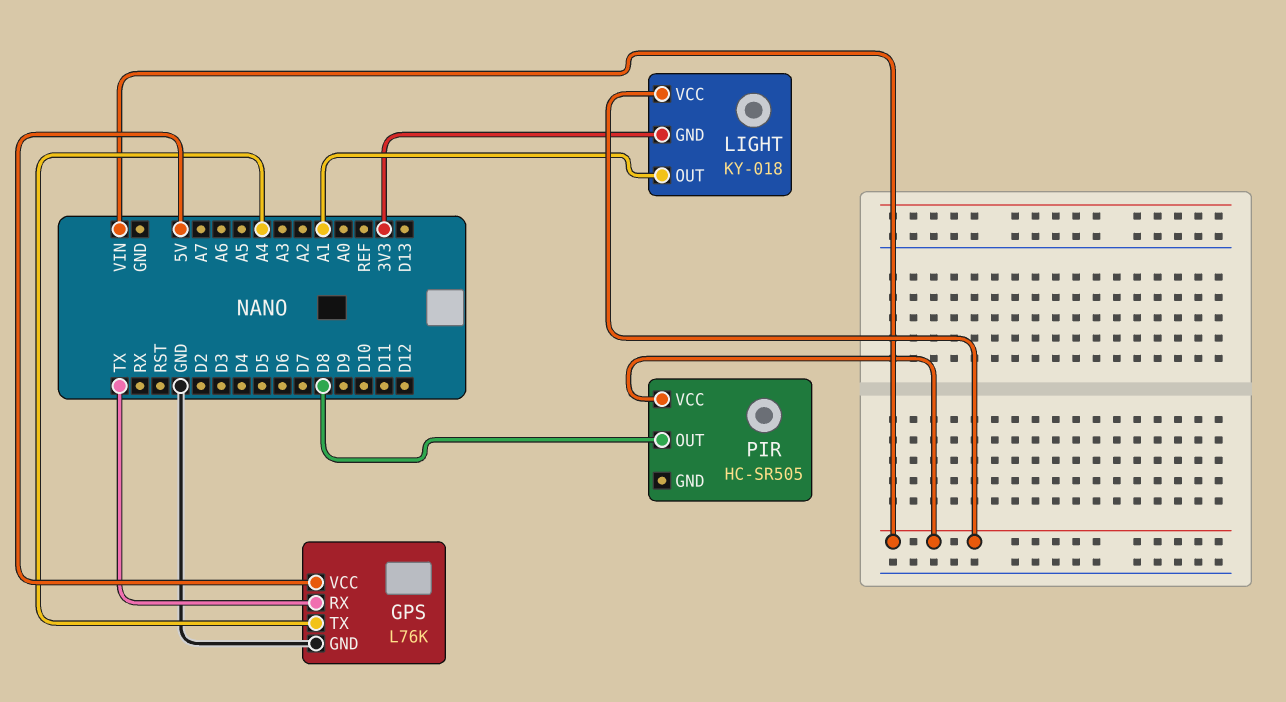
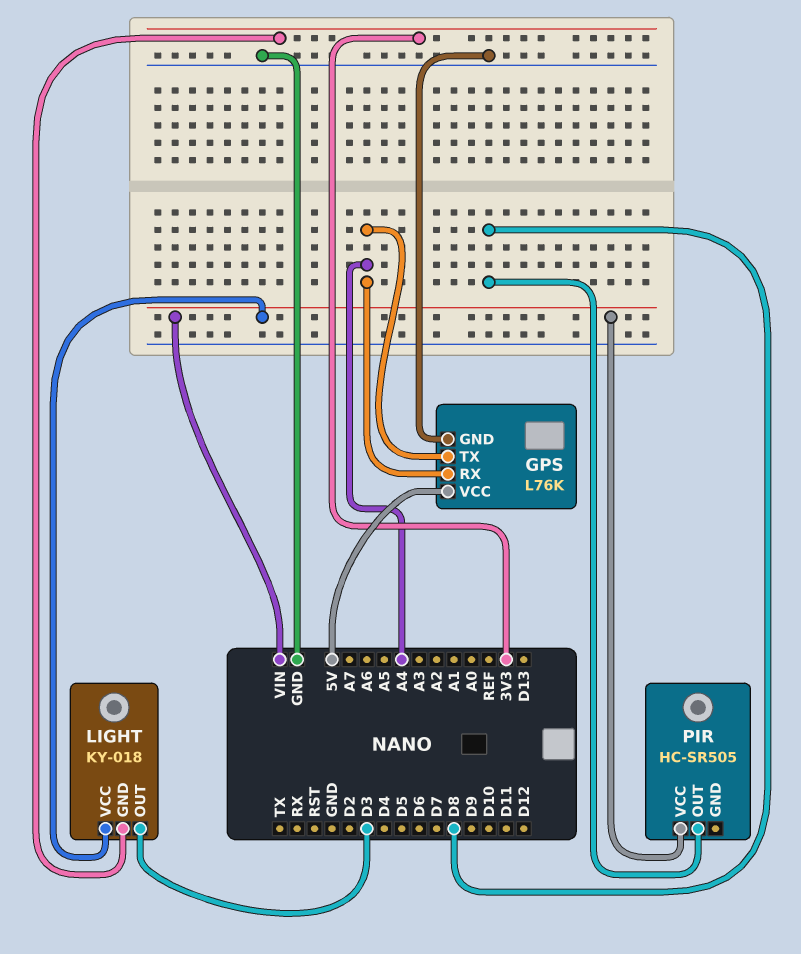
GPS pin RX: TX -> A4
LIGHT pin OUT: A1 -> D3

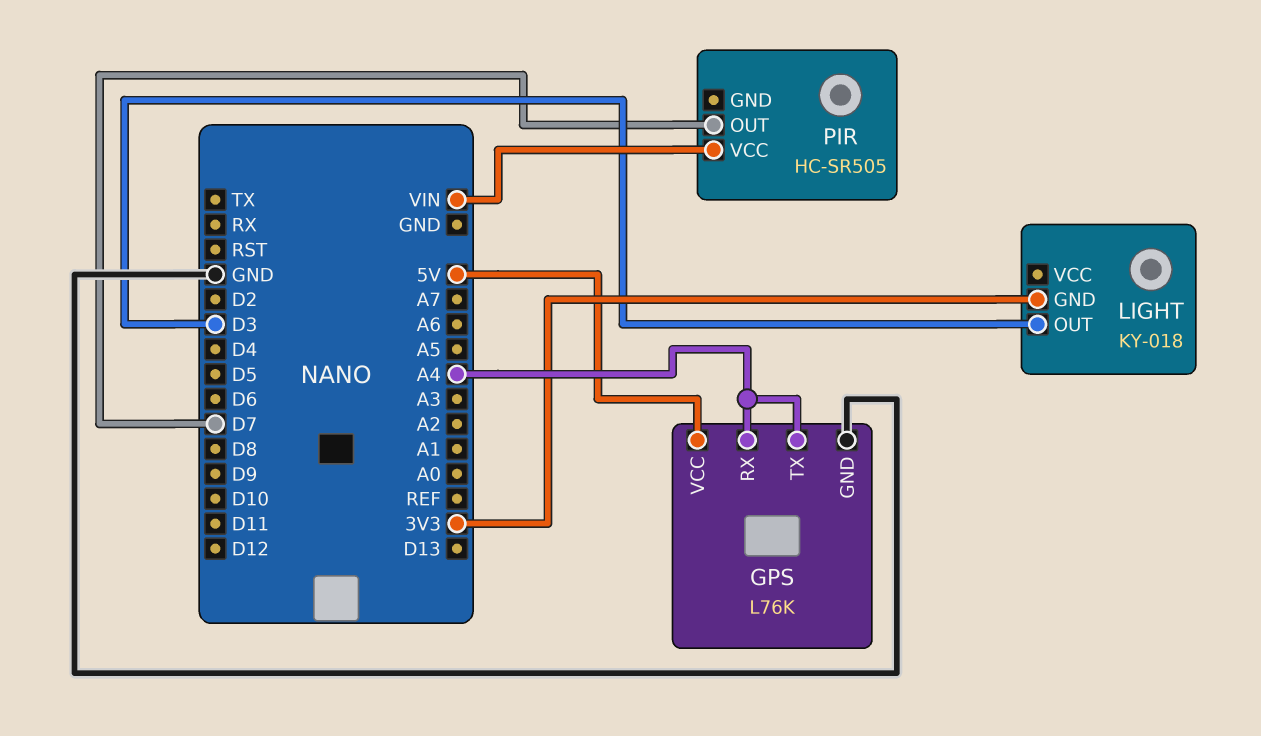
LIGHT pin VCC: VIN -> none
PIR pin OUT: D8 -> D7

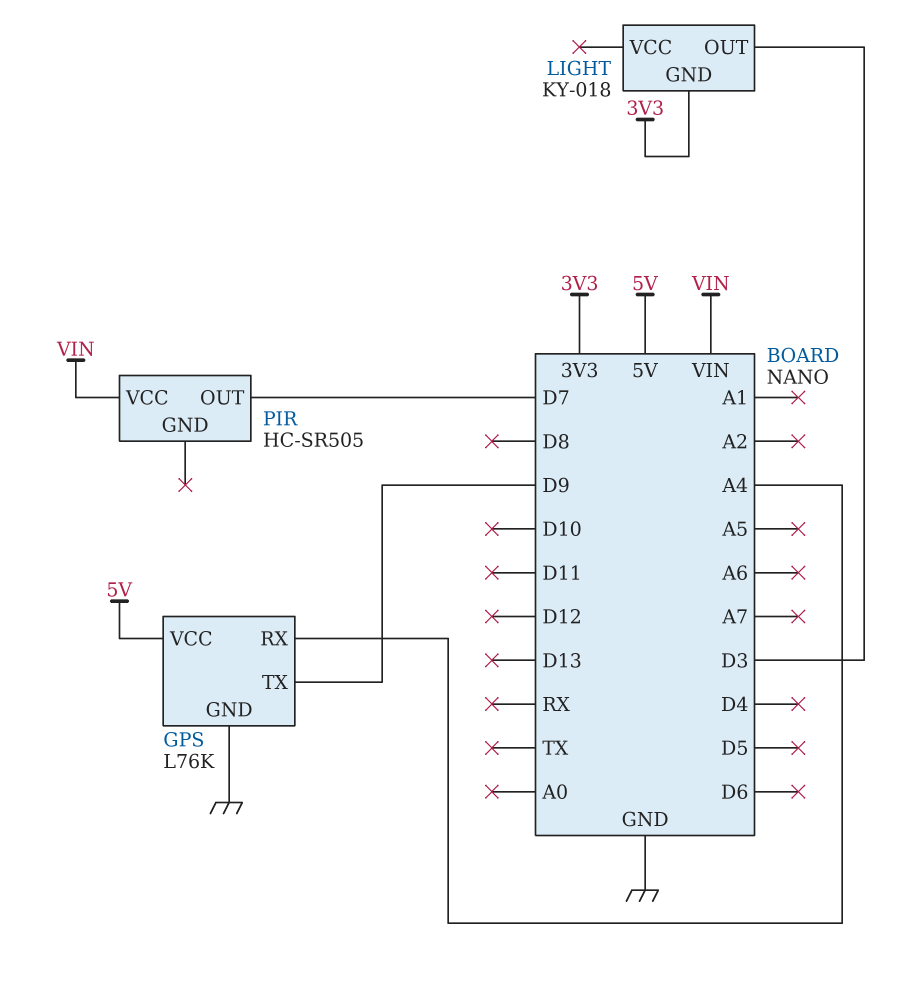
GPS pin TX: A4 -> D9

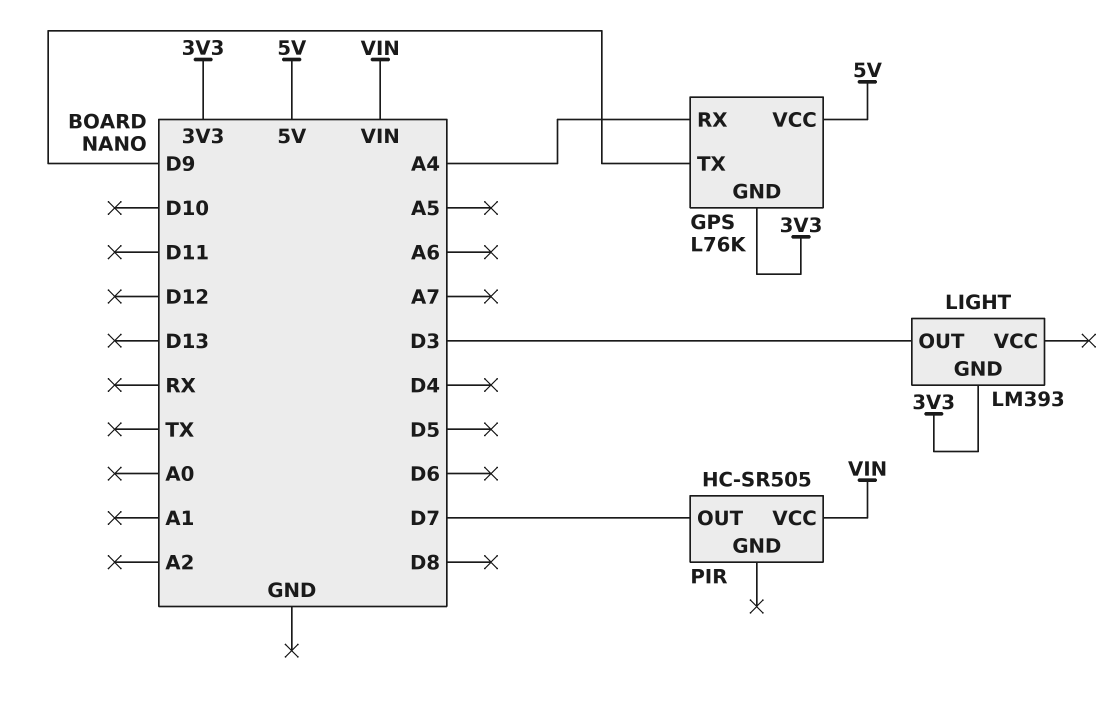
GPS pin GND: GND -> 3V3
LIGHT: KY-018 -> LM393

